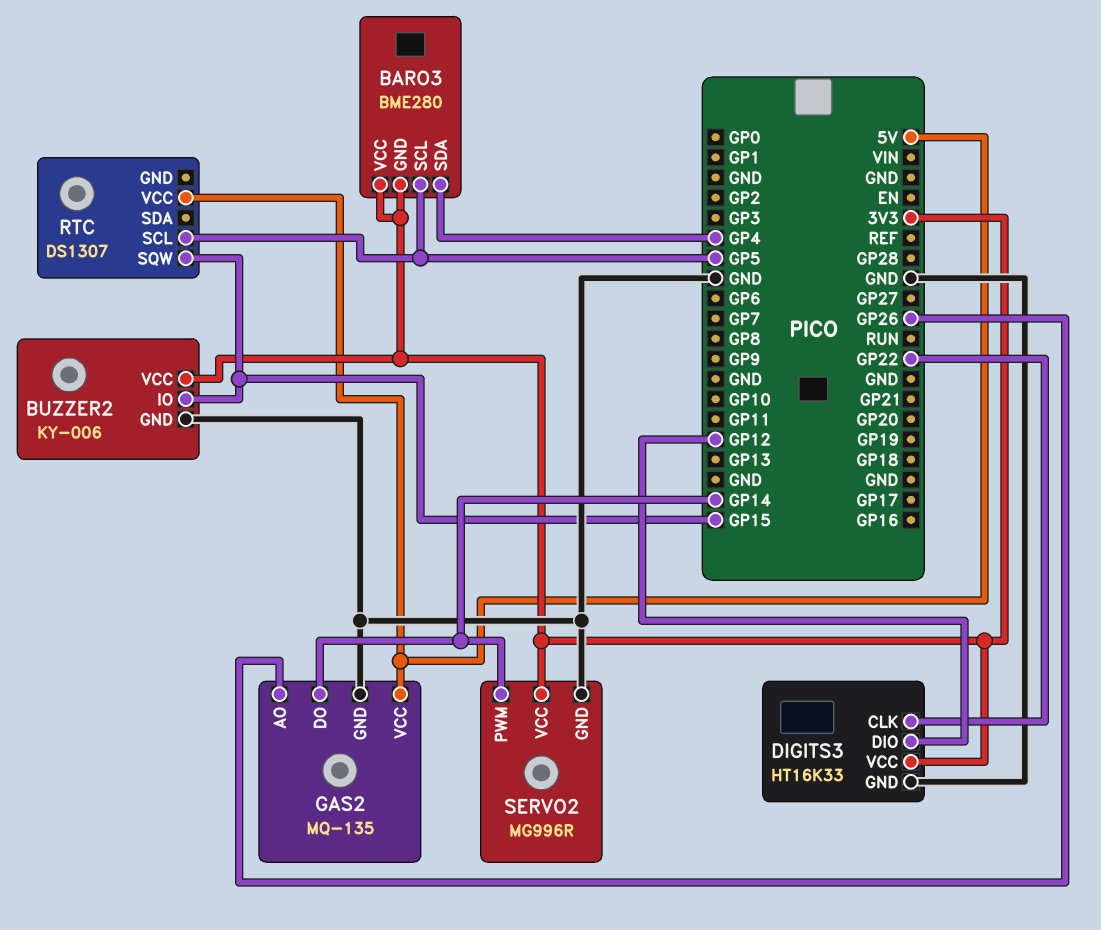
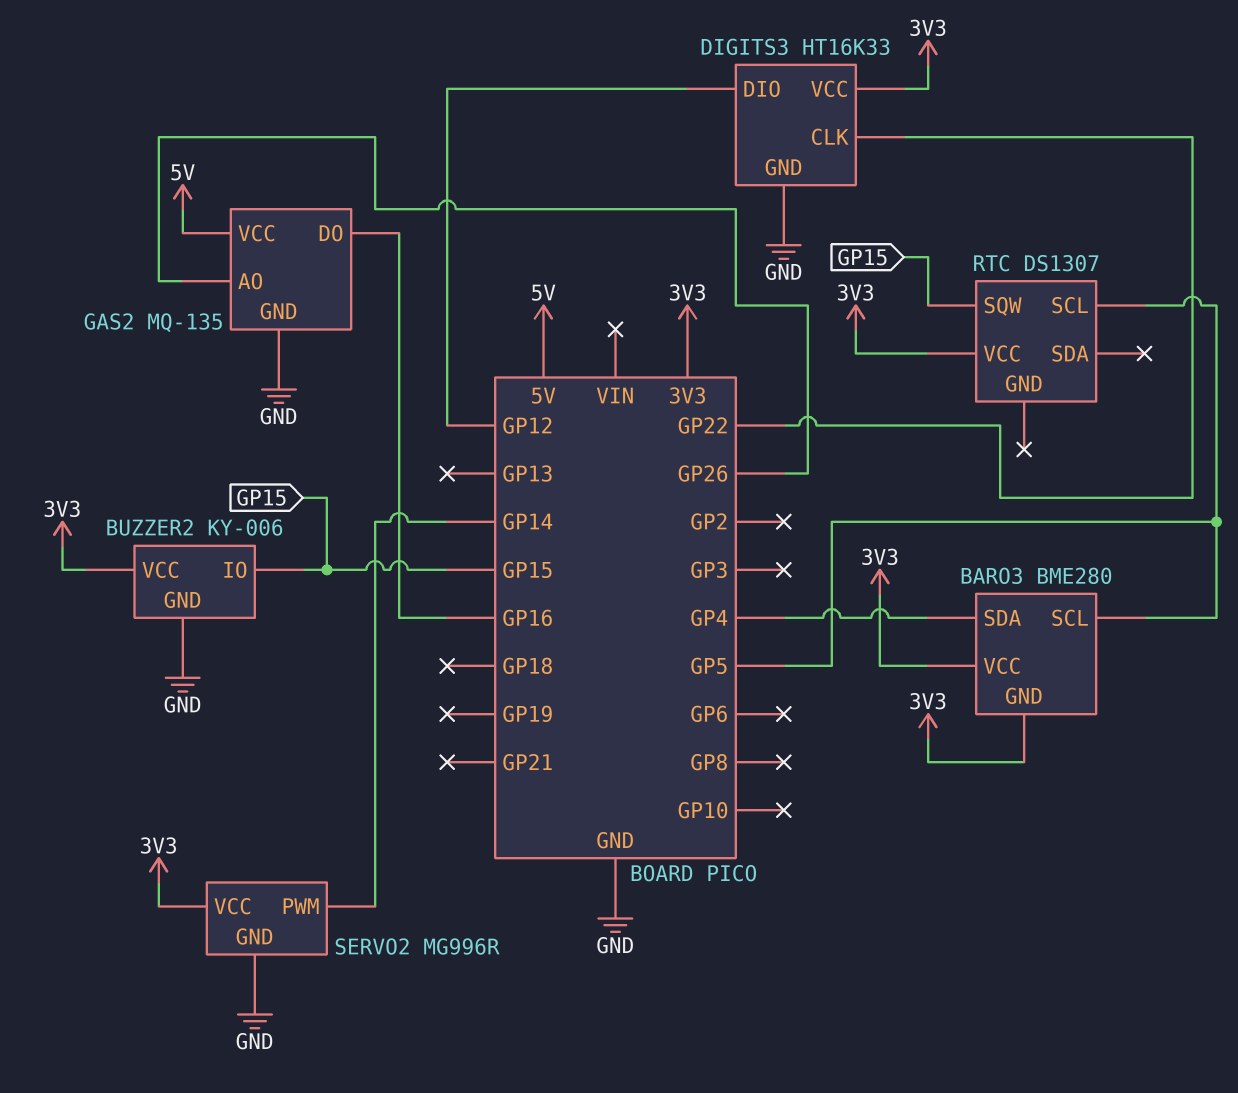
GAS2 pin DO: GP14 -> GP16
RTC pin VCC: 5V -> 3V3

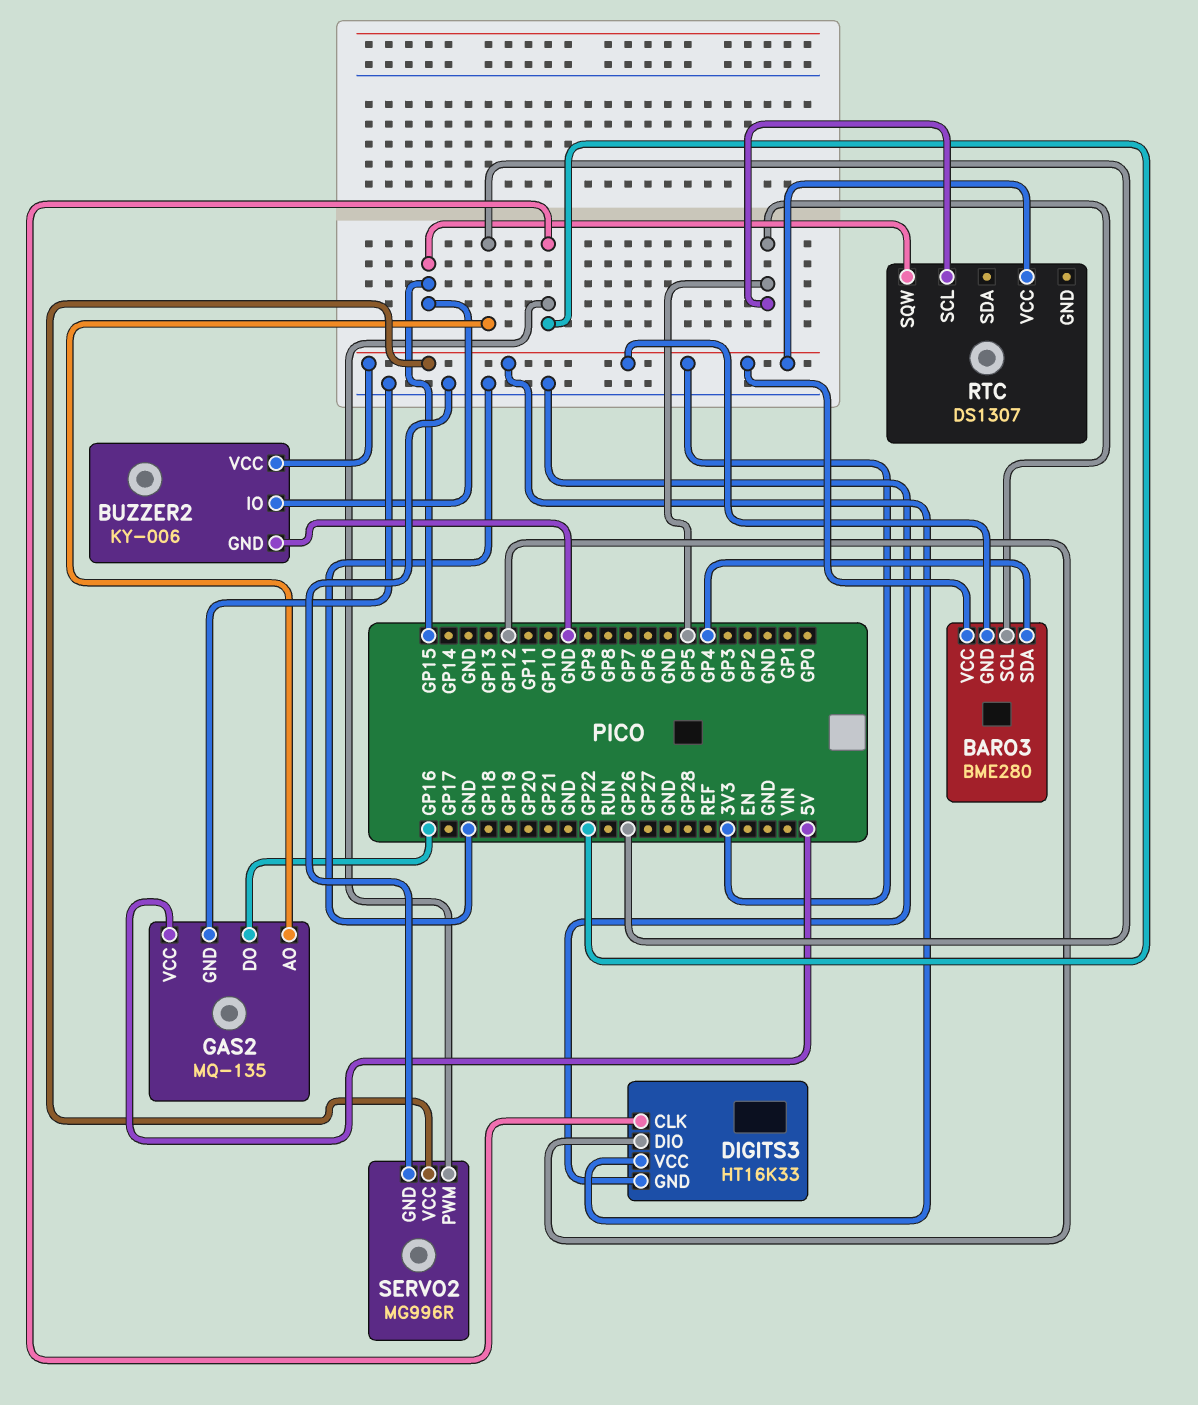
SERVO2 pin PWM: GP14 -> GP22

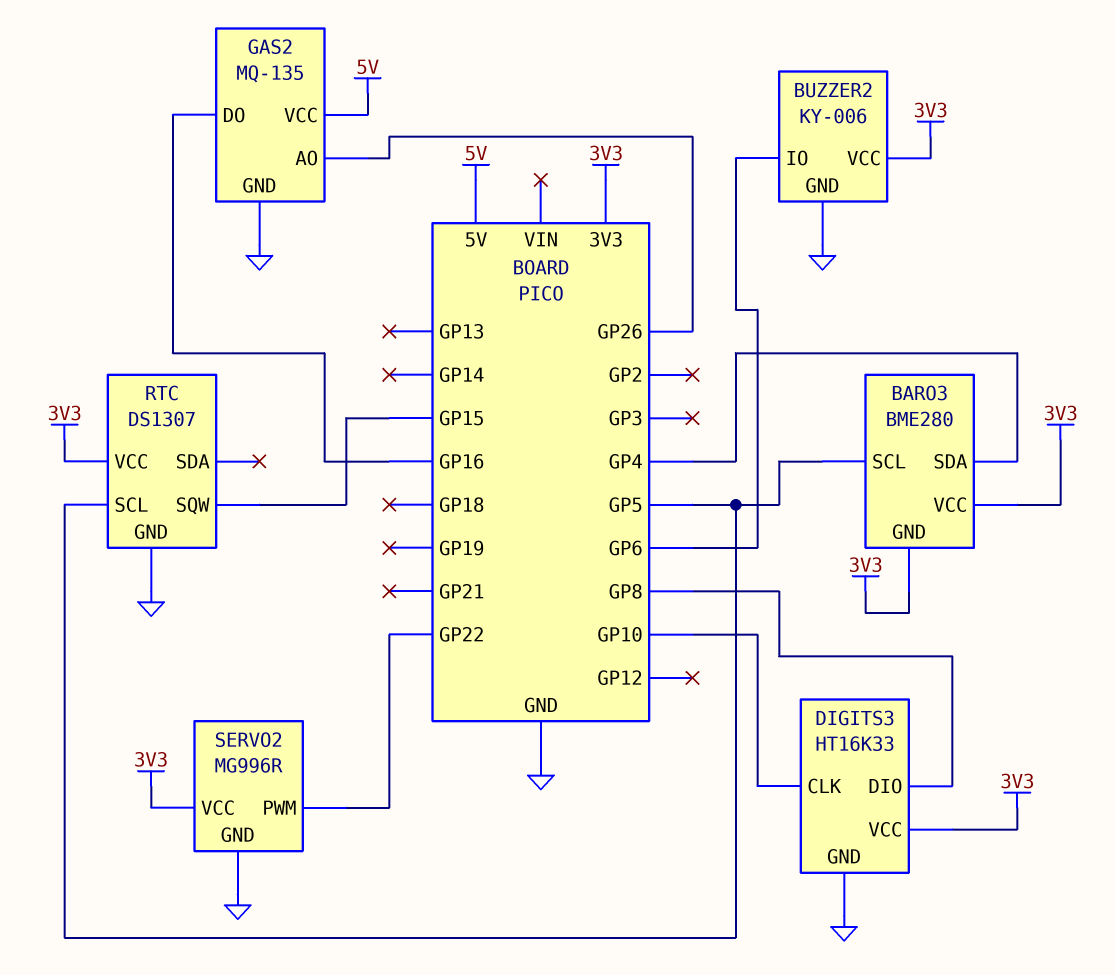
BUZZER2 pin IO: GP15 -> GP6
DIGITS3 pin CLK: GP22 -> GP10
DIGITS3 pin DIO: GP12 -> GP8
RTC pin GND: none -> GND

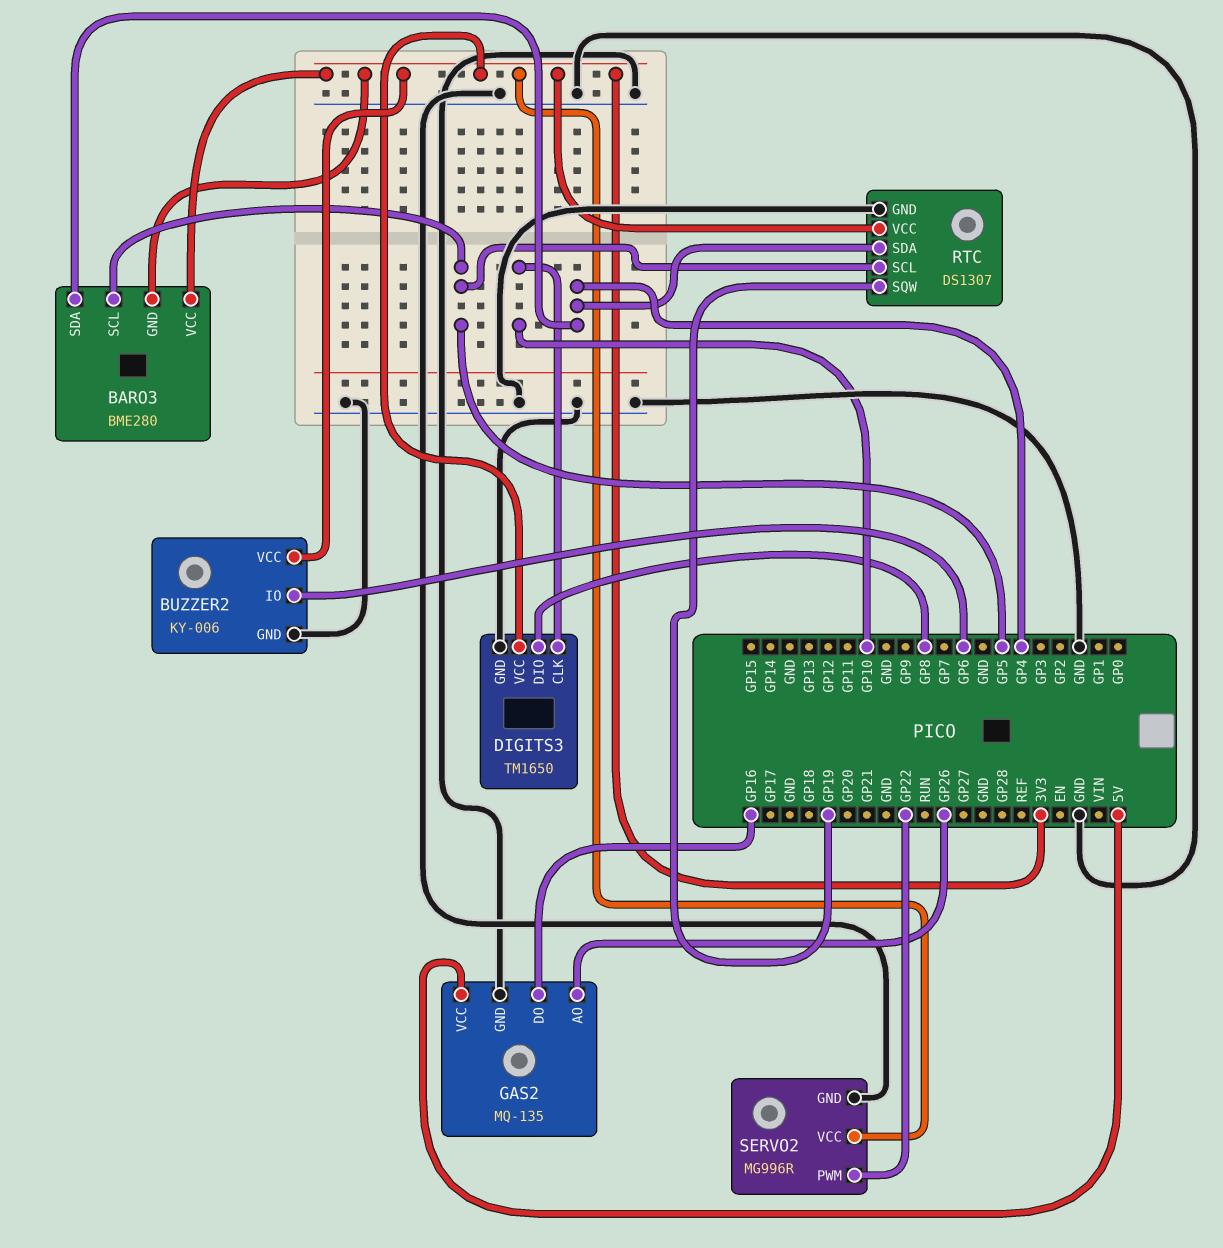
DIGITS3: HT16K33 -> TM1650
RTC pin SDA: none -> GP4
RTC pin SQW: GP15 -> GP19

